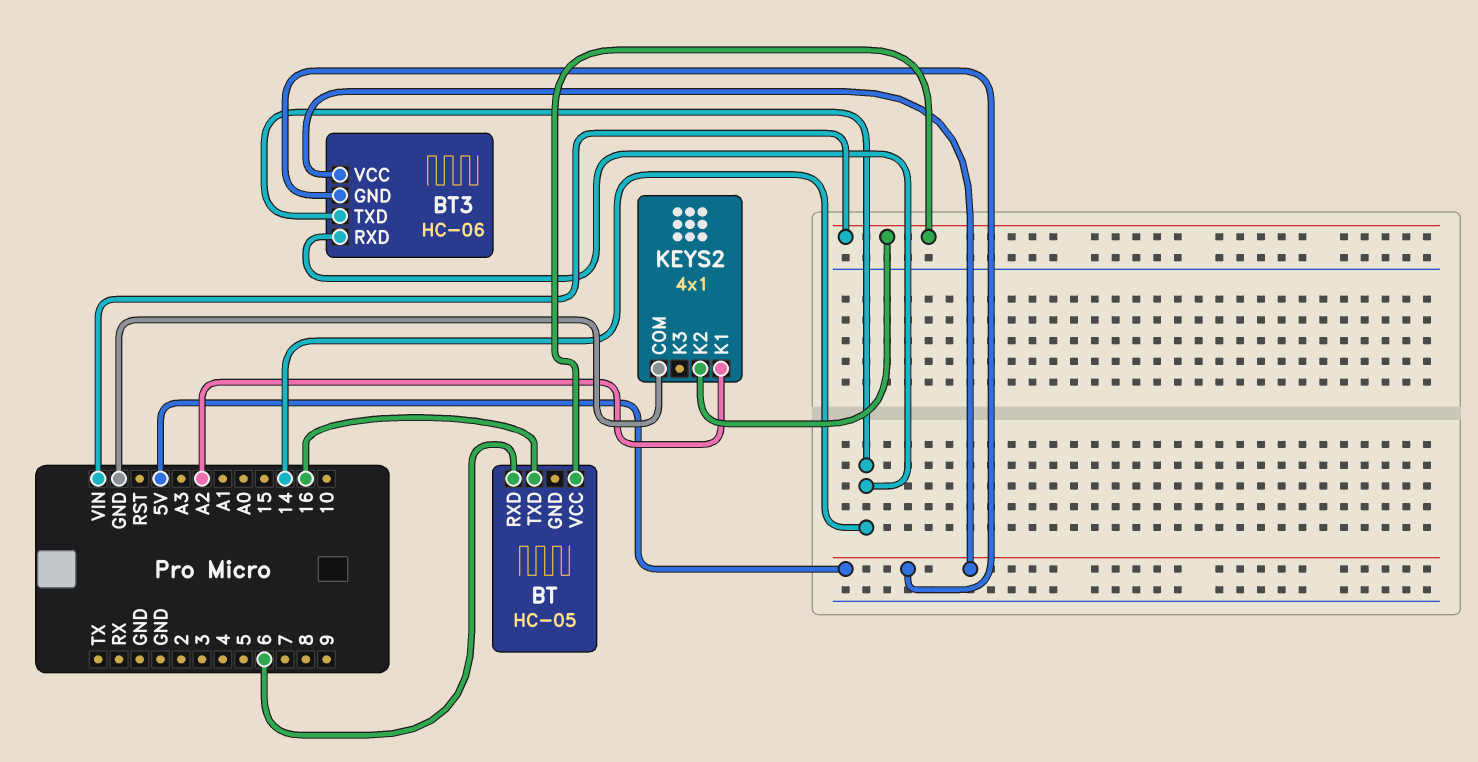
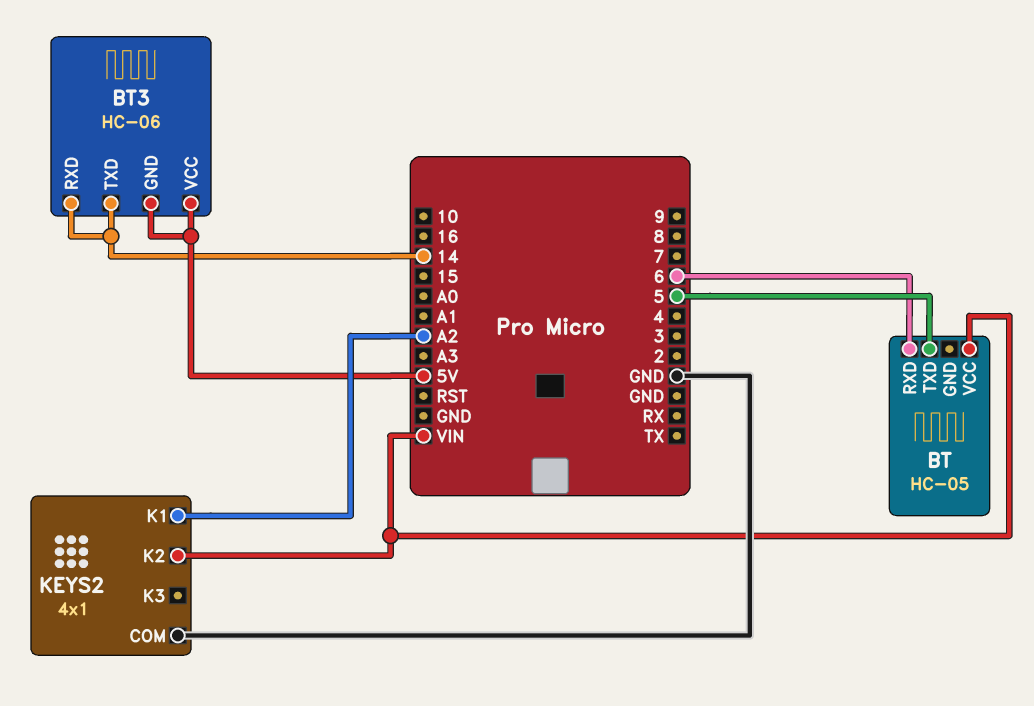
BT pin TXD: 16 -> 5

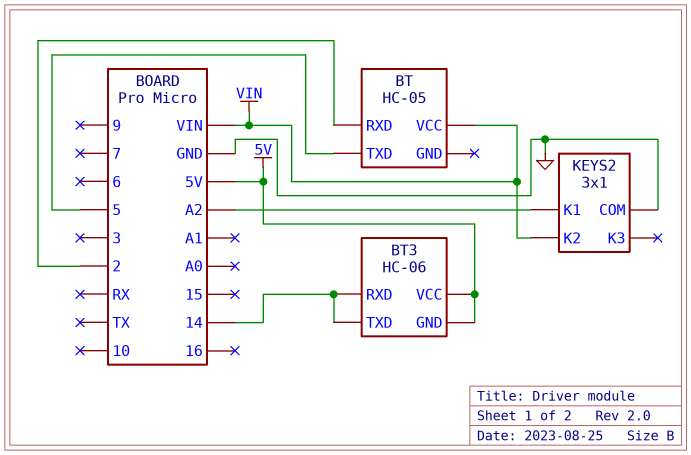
BT pin RXD: 6 -> 2
KEYS2: 4x1 -> 3x1

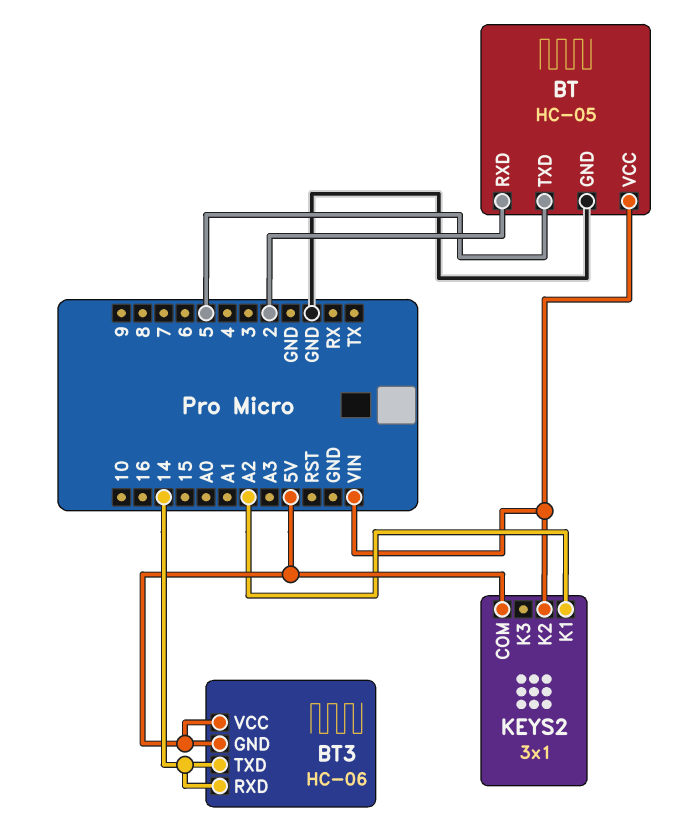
BT pin GND: none -> GND
KEYS2 pin COM: GND -> 5V

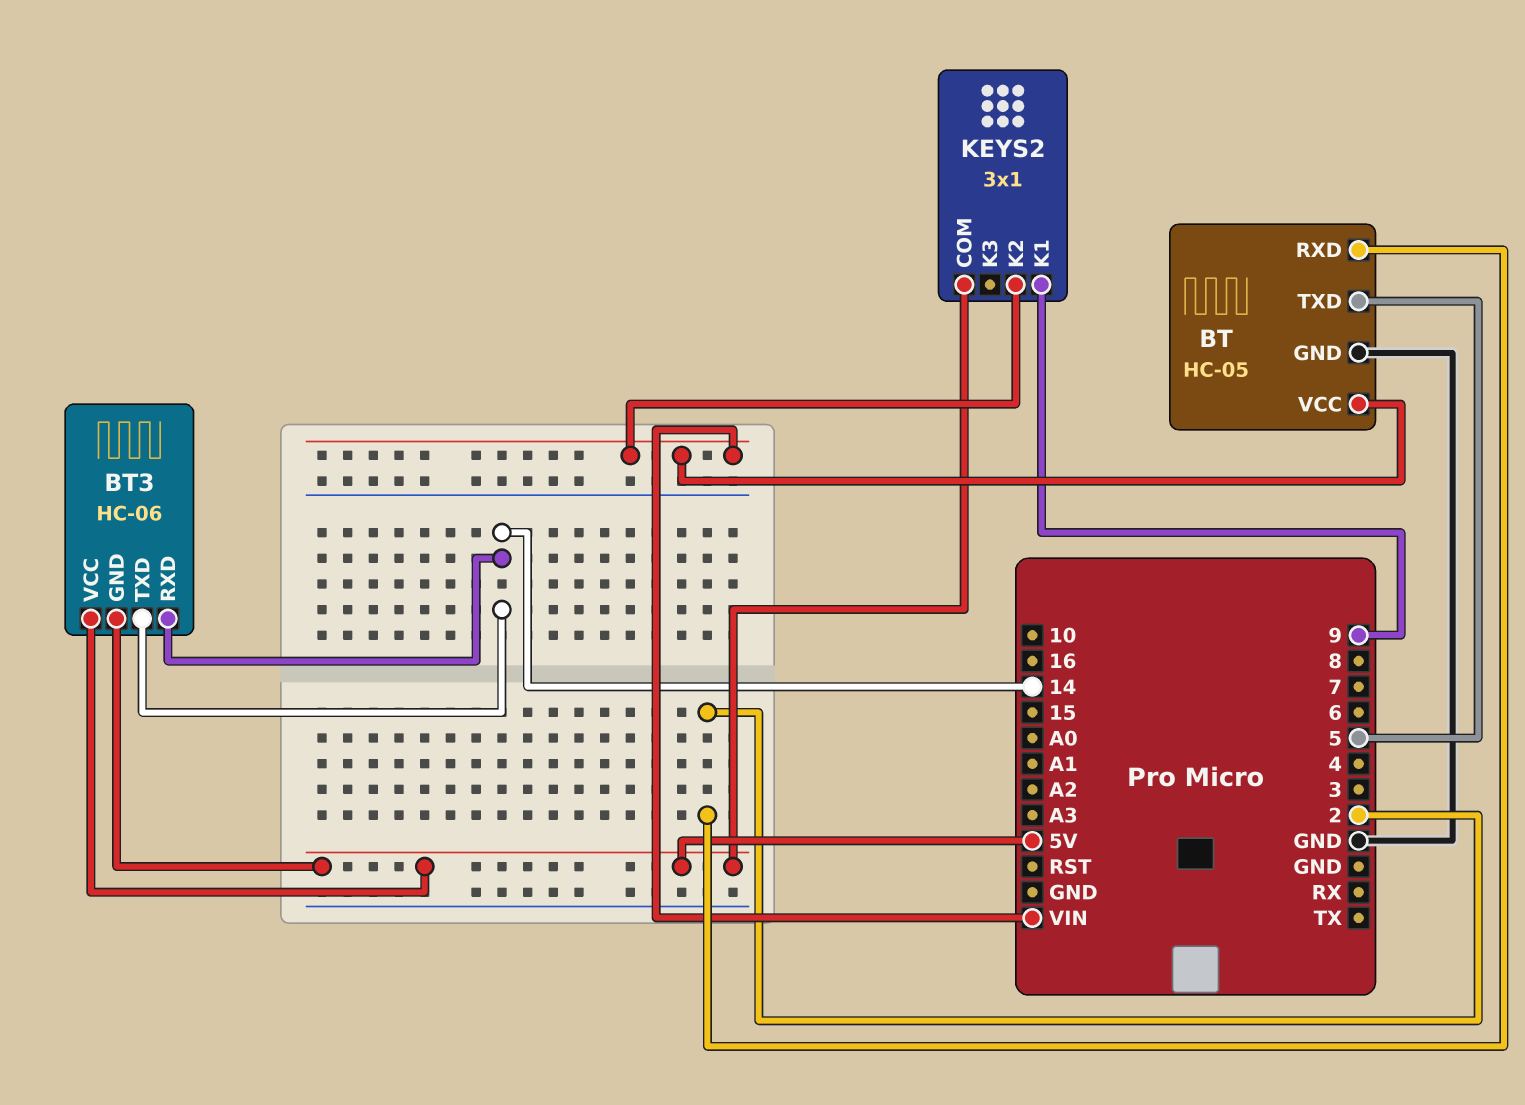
KEYS2 pin K1: A2 -> 9

